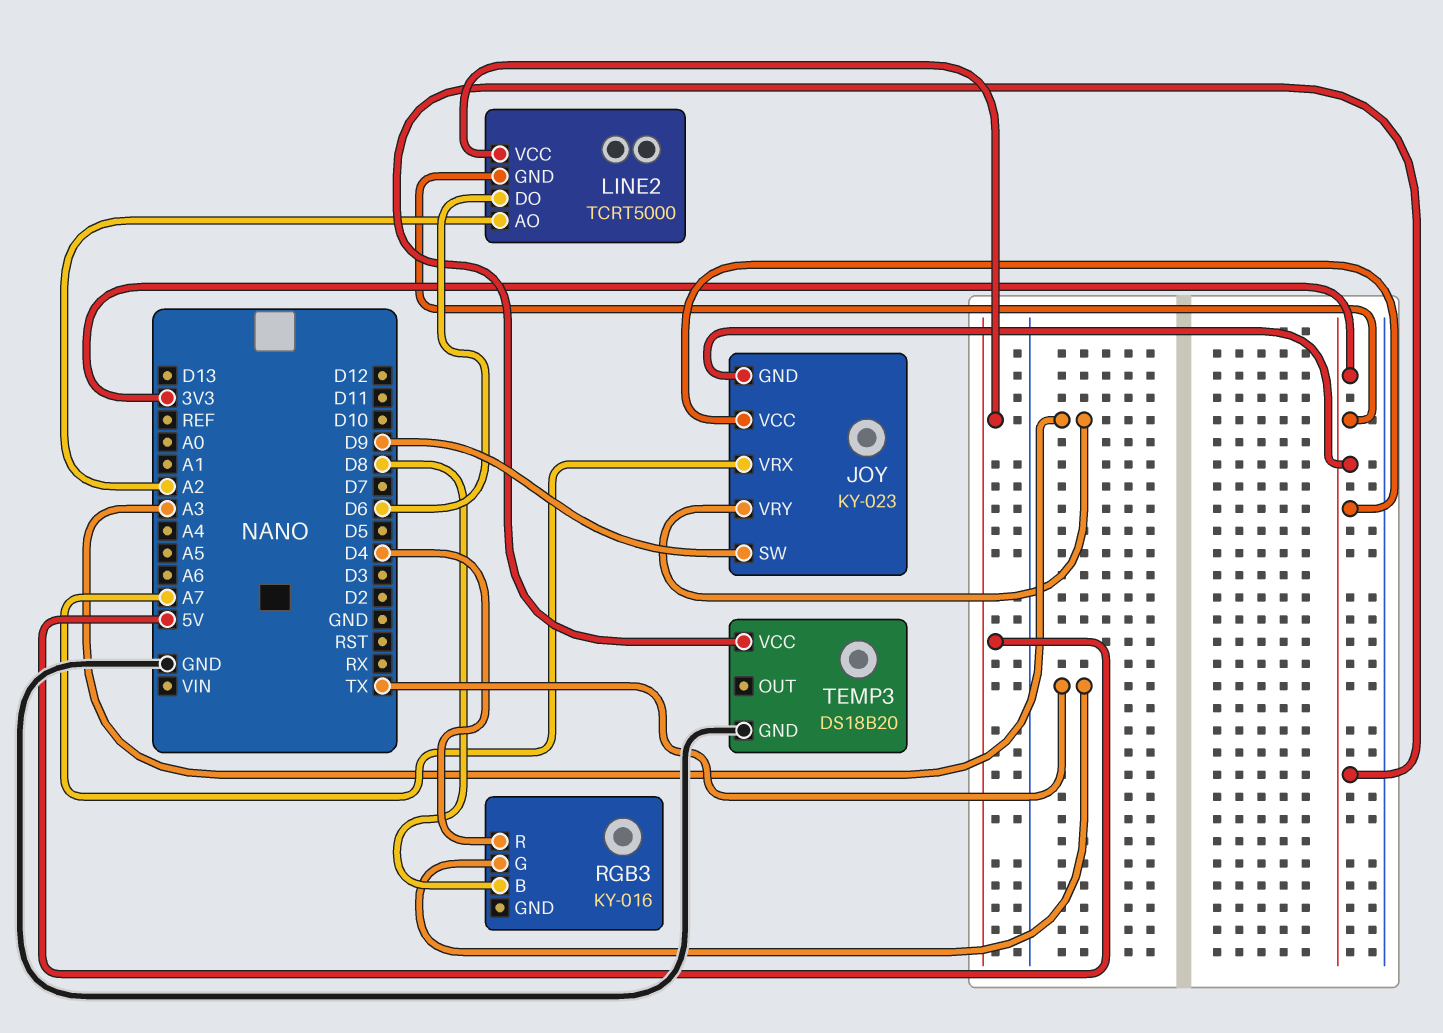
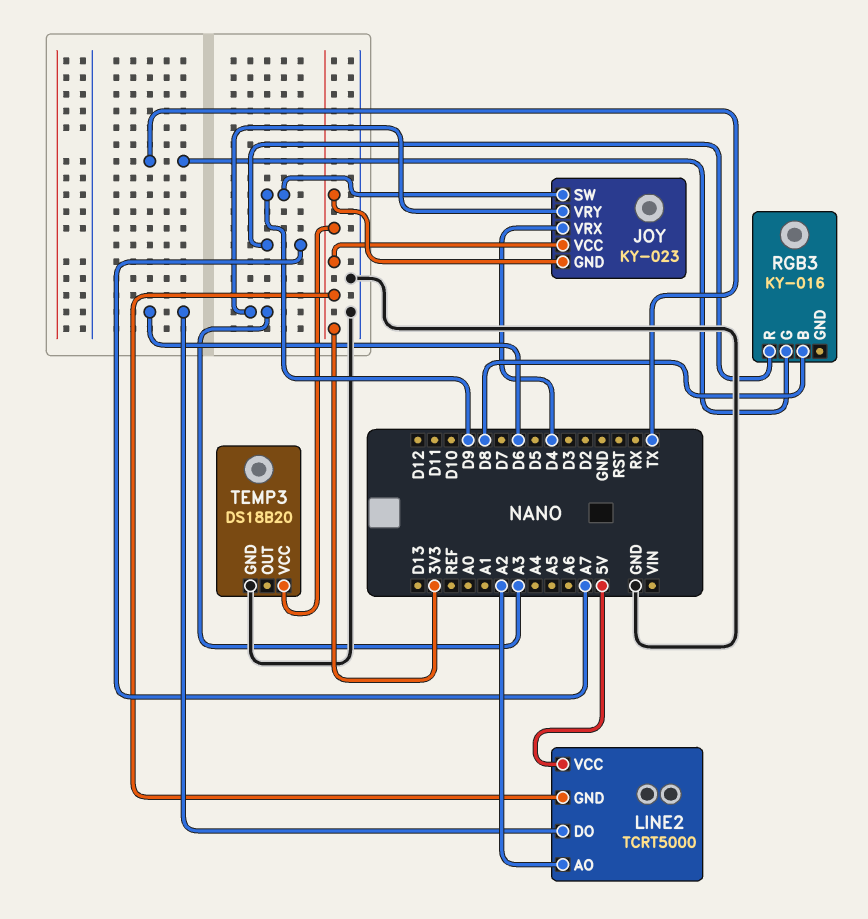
JOY pin VRX: A7 -> D4
RGB3 pin R: D4 -> A7

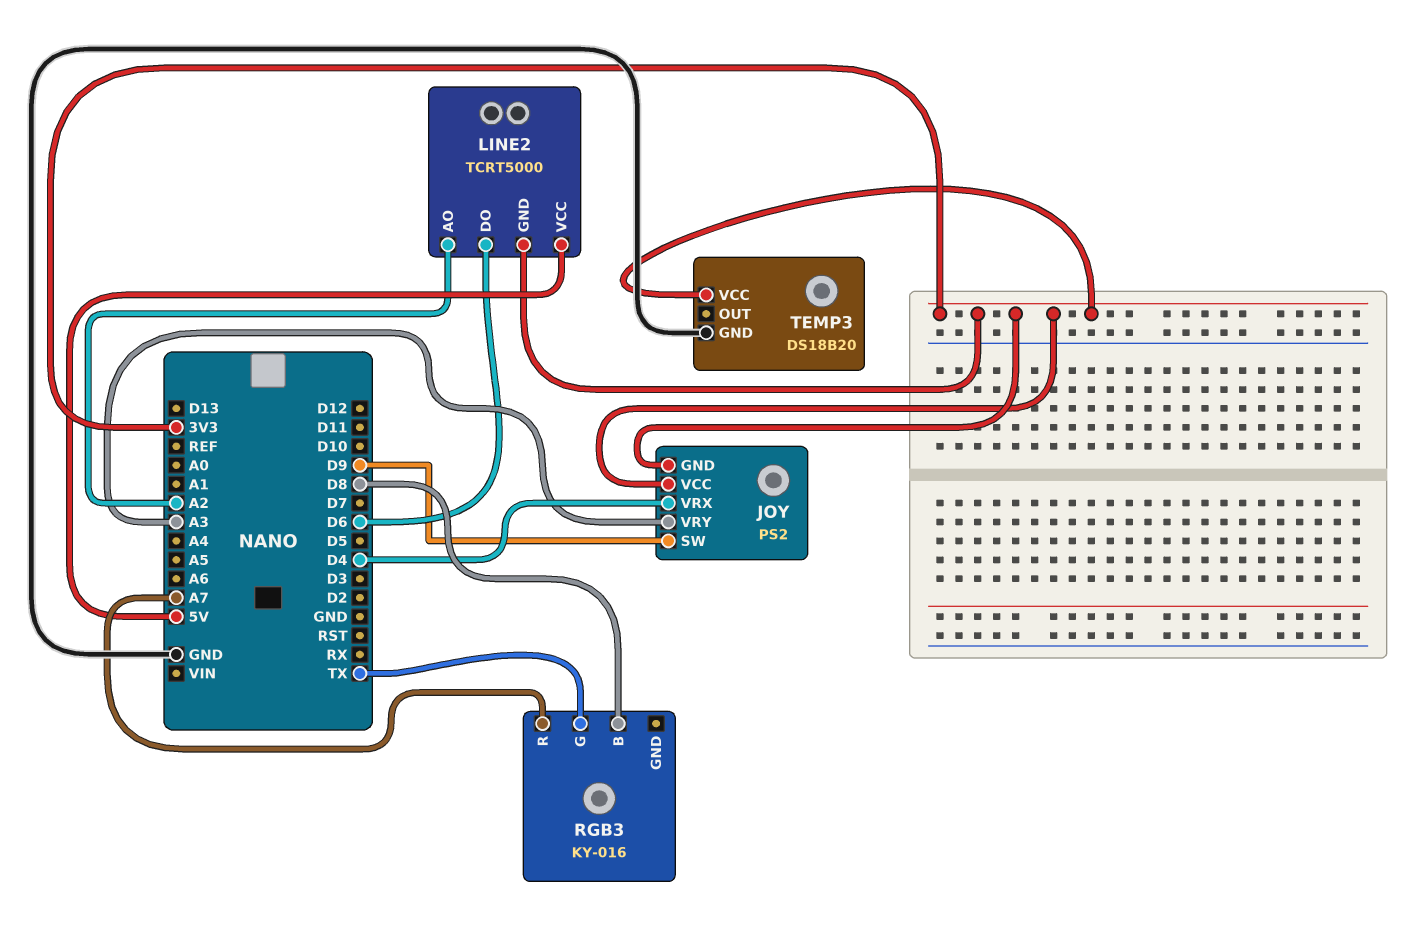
JOY: KY-023 -> PS2

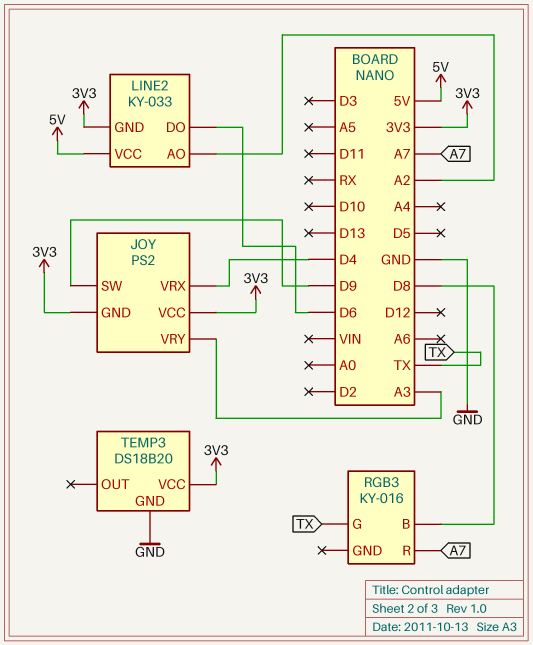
LINE2: TCRT5000 -> KY-033

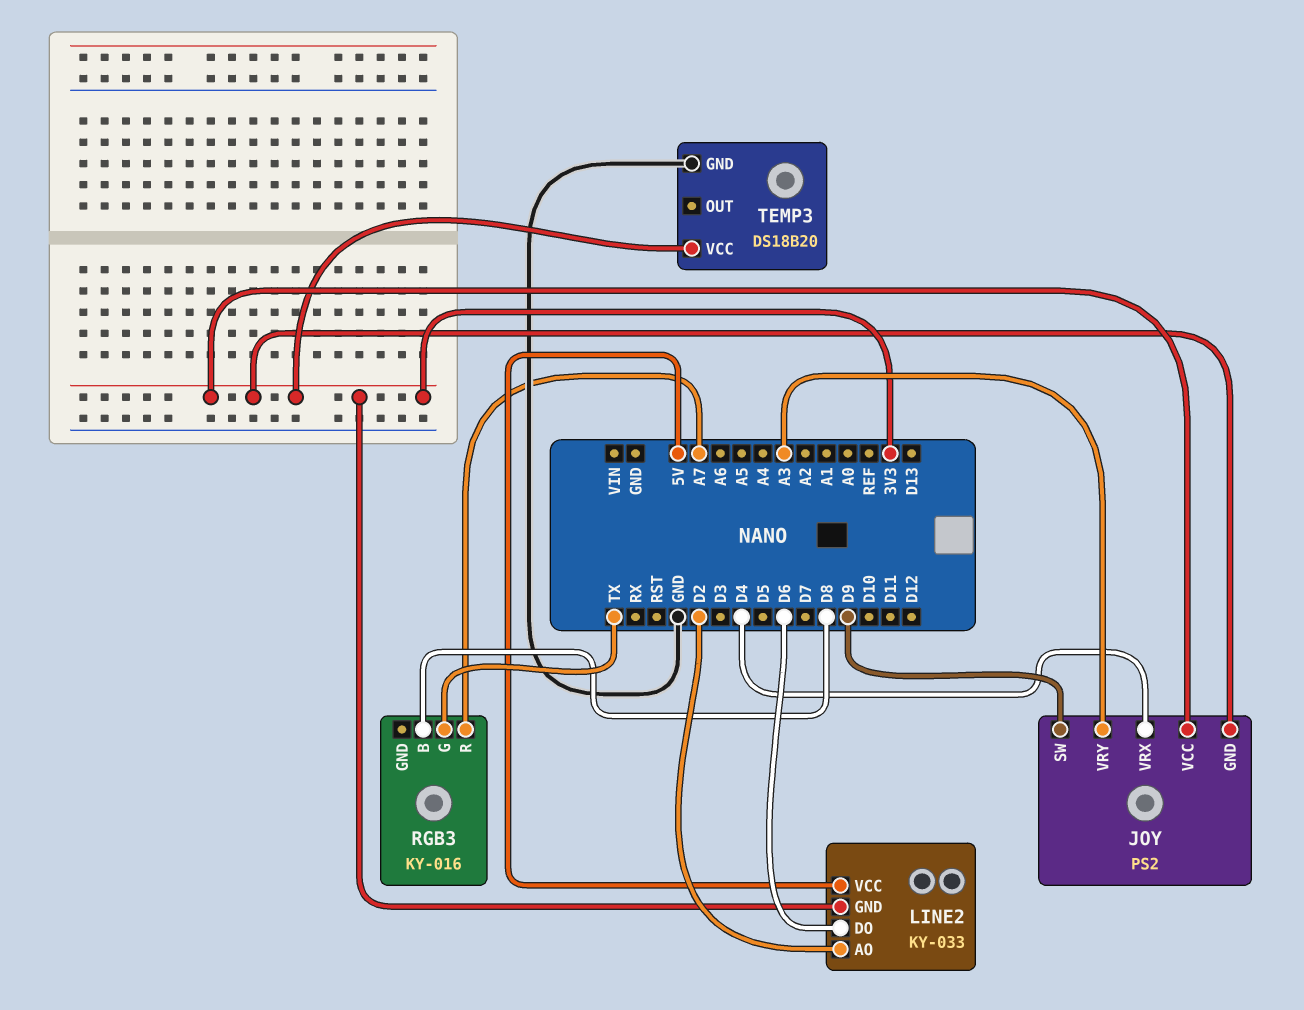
LINE2 pin AO: A2 -> D2

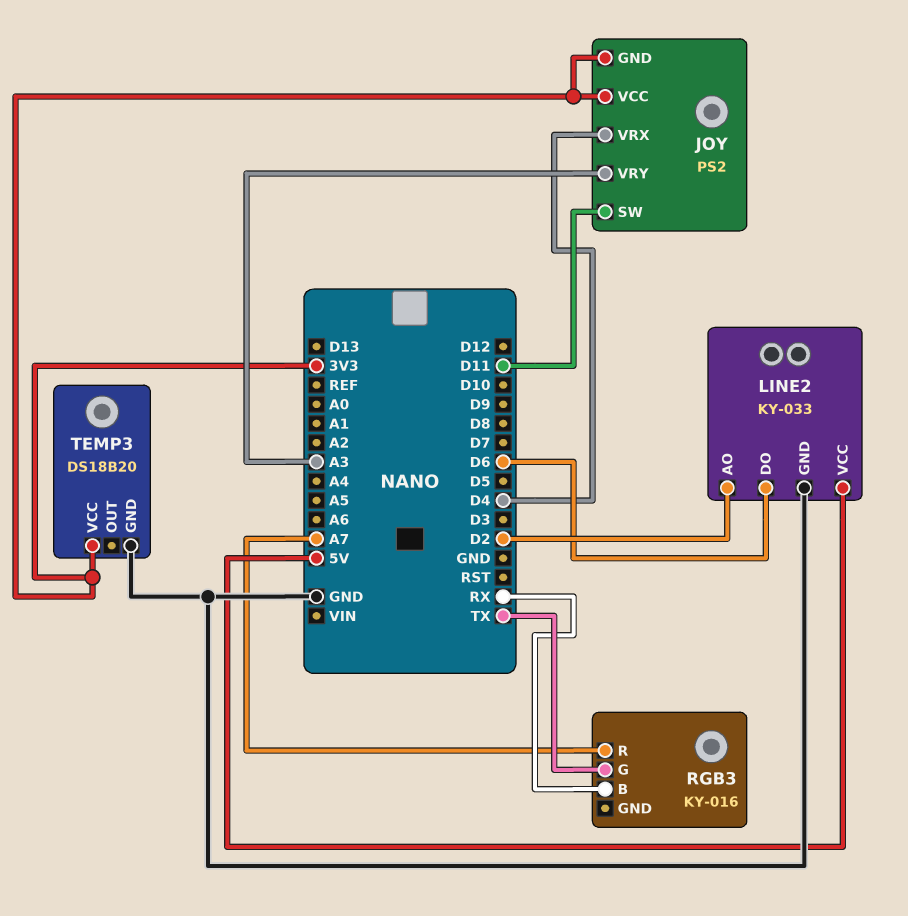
JOY pin SW: D9 -> D11
LINE2 pin GND: 3V3 -> GND
RGB3 pin B: D8 -> RX

